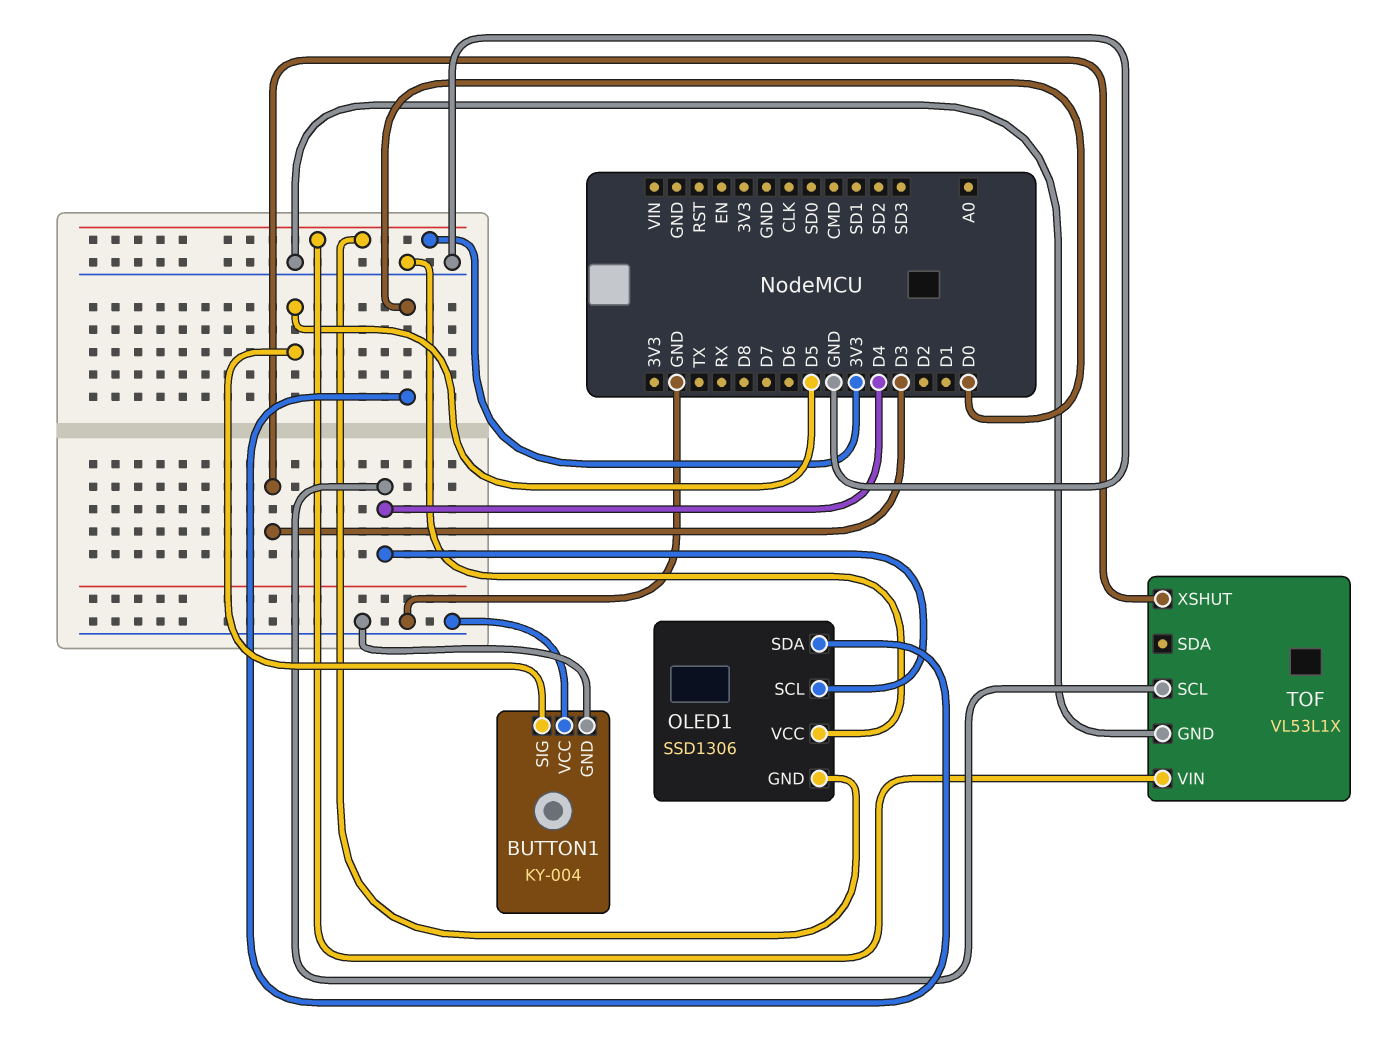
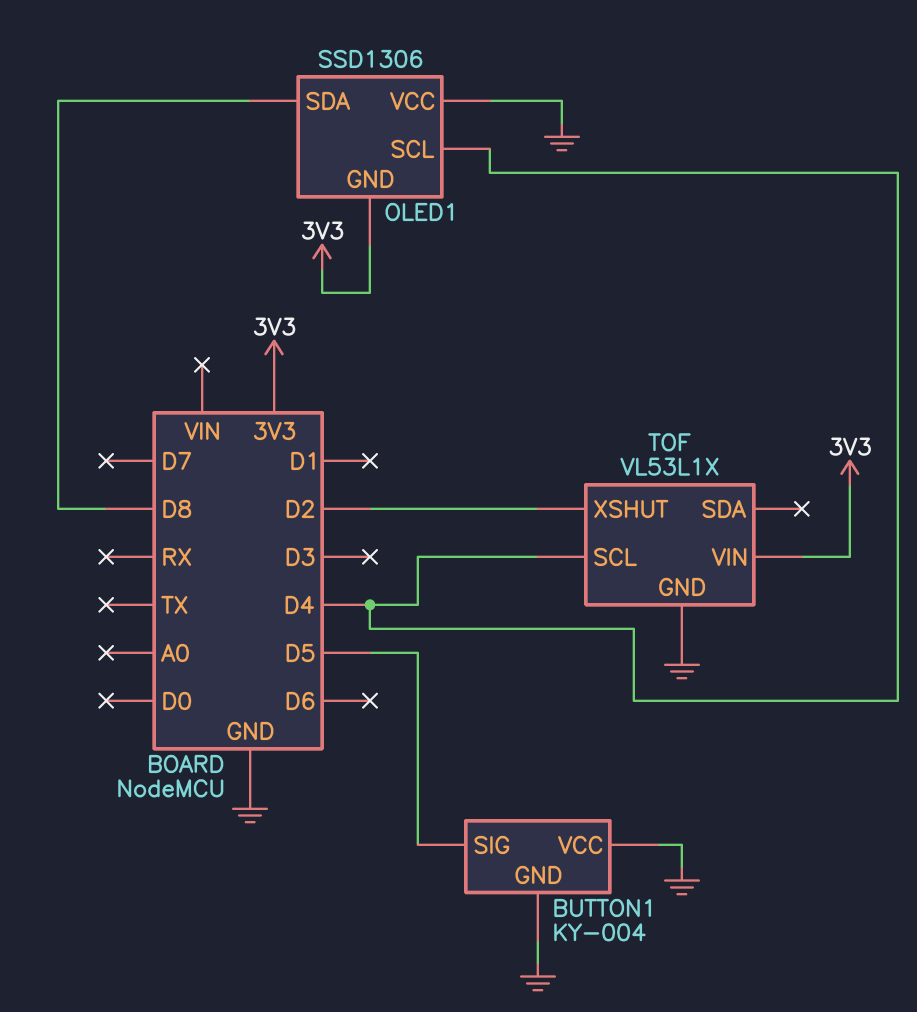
OLED1 pin SDA: D0 -> D8
TOF pin XSHUT: D3 -> D2

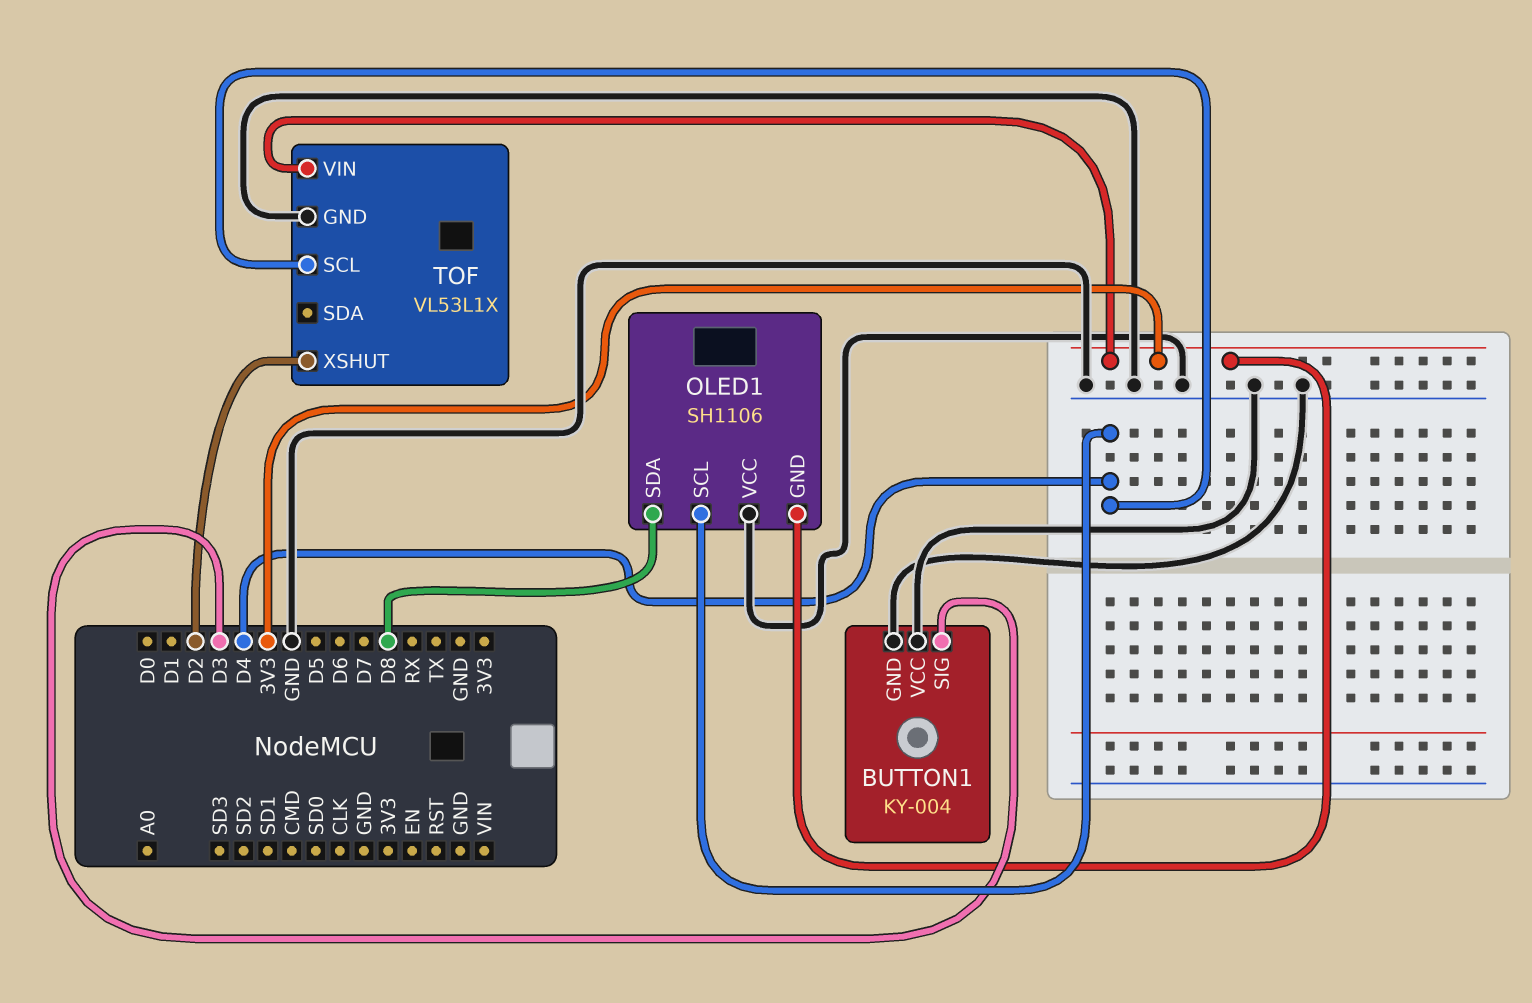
BUTTON1 pin SIG: D5 -> D3
OLED1: SSD1306 -> SH1106

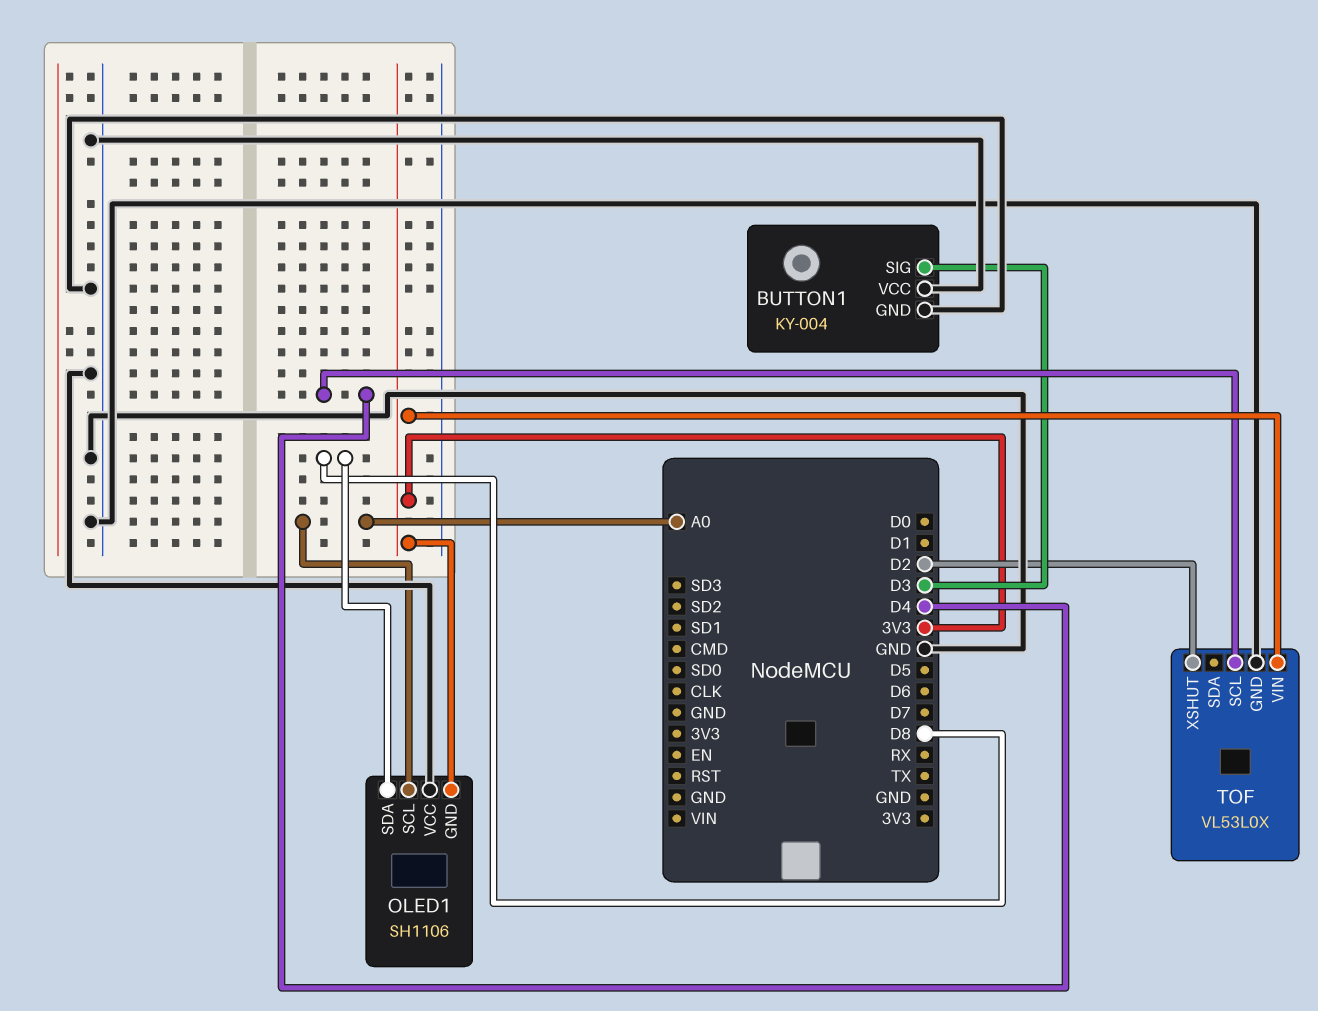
OLED1 pin SCL: D4 -> A0
TOF: VL53L1X -> VL53L0X

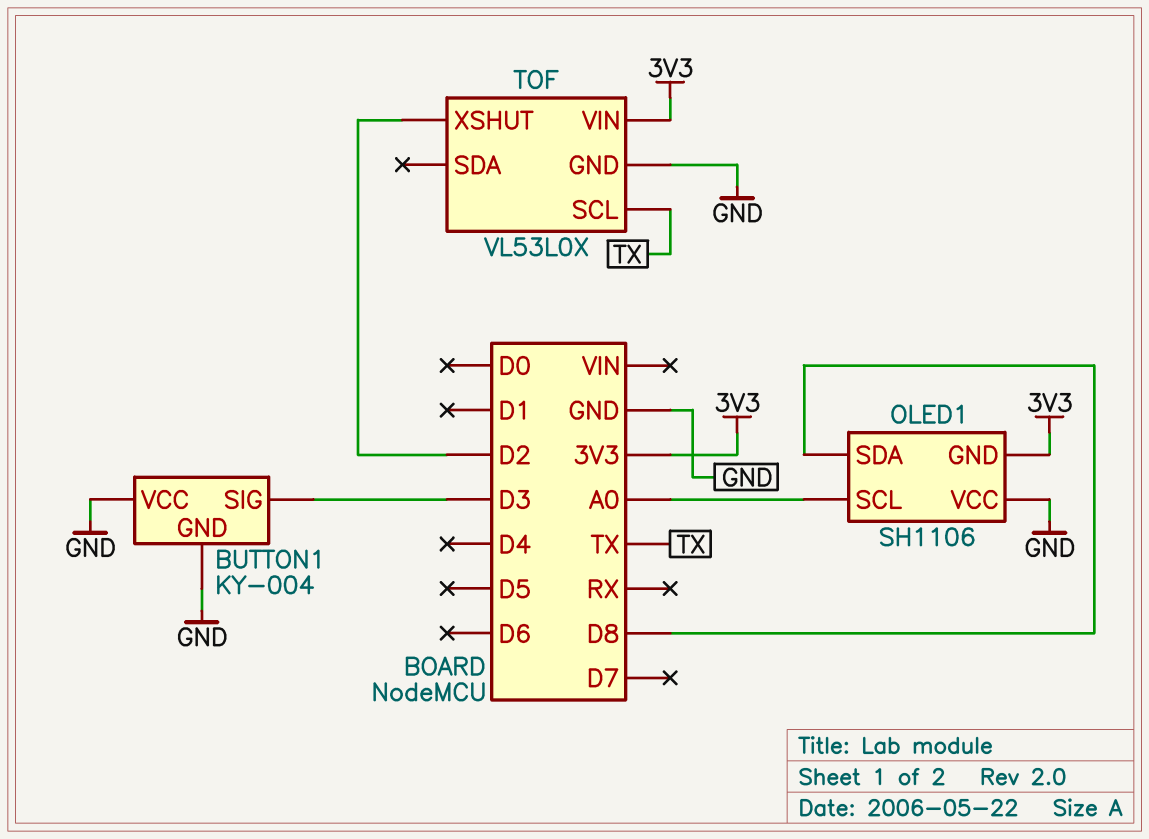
TOF pin SCL: D4 -> TX

